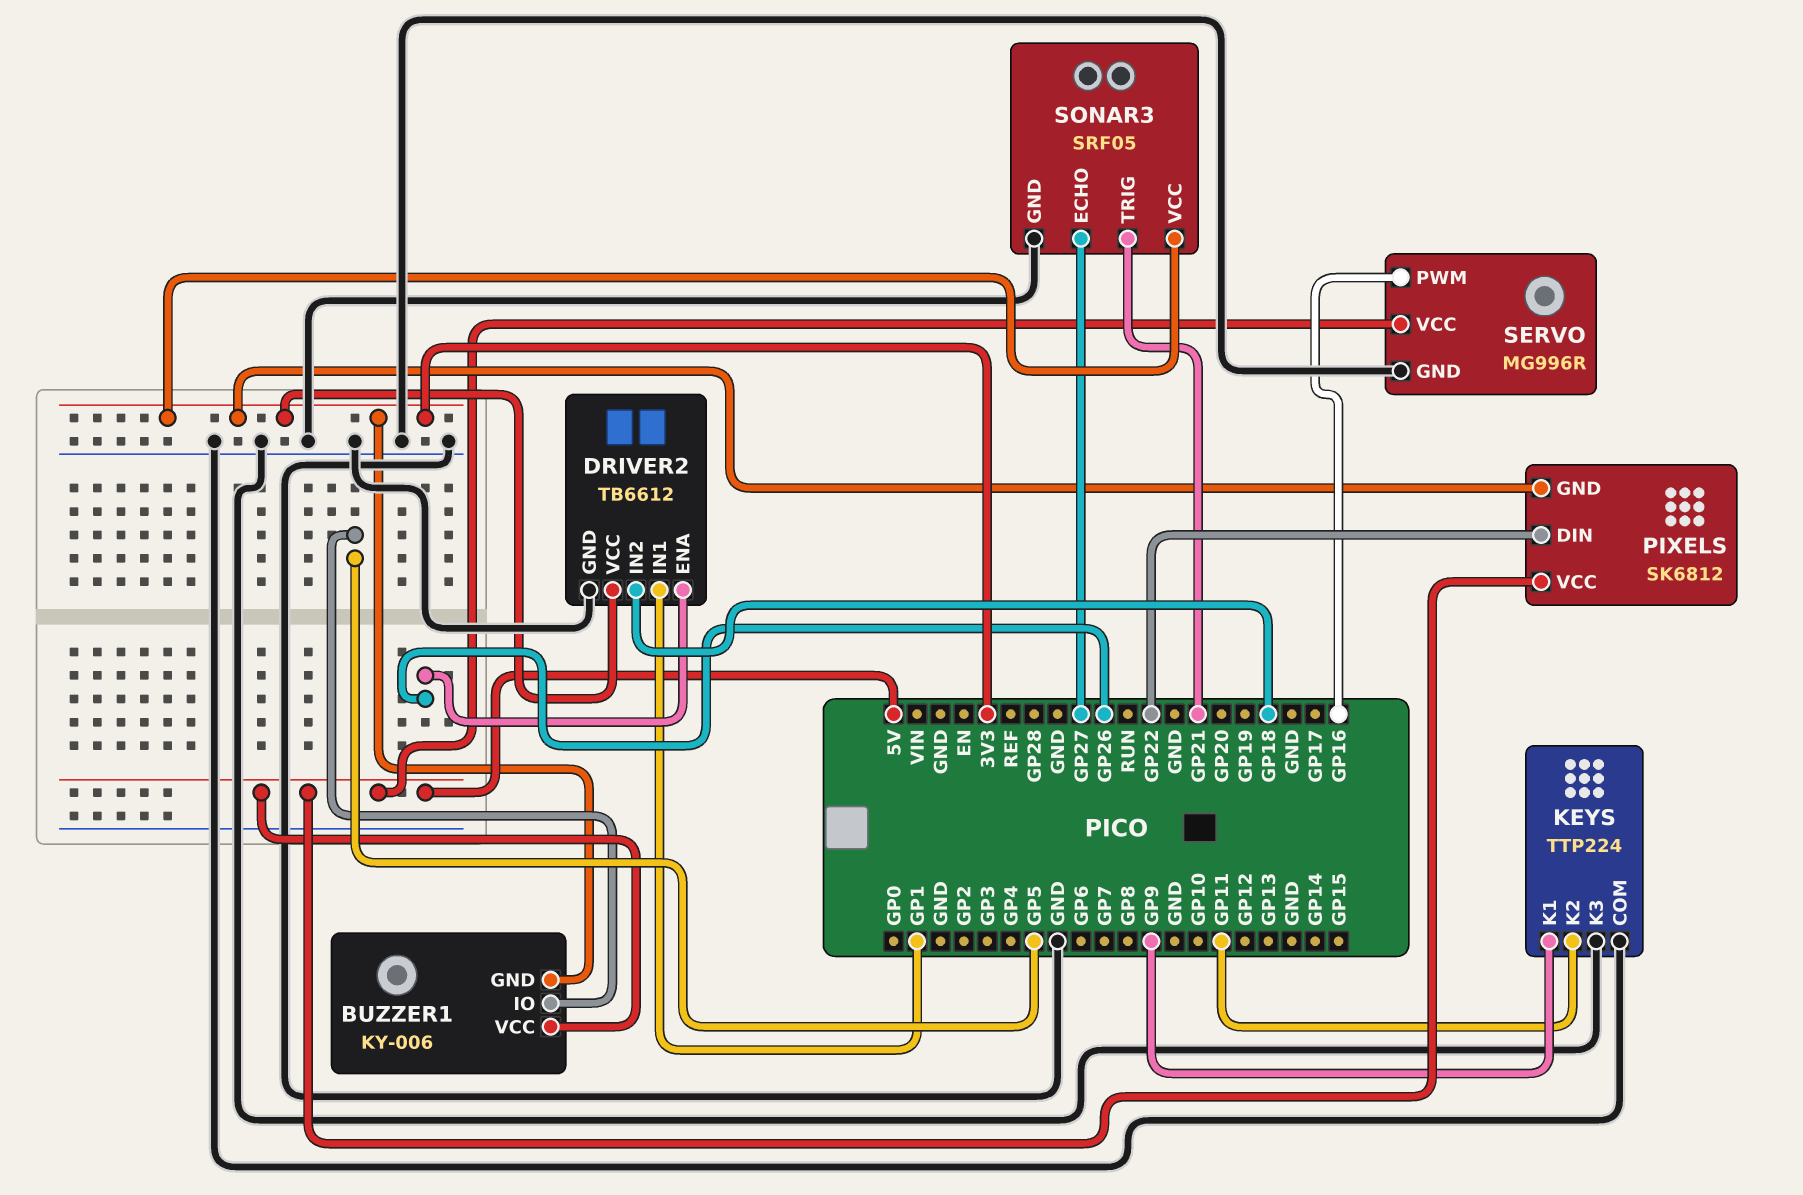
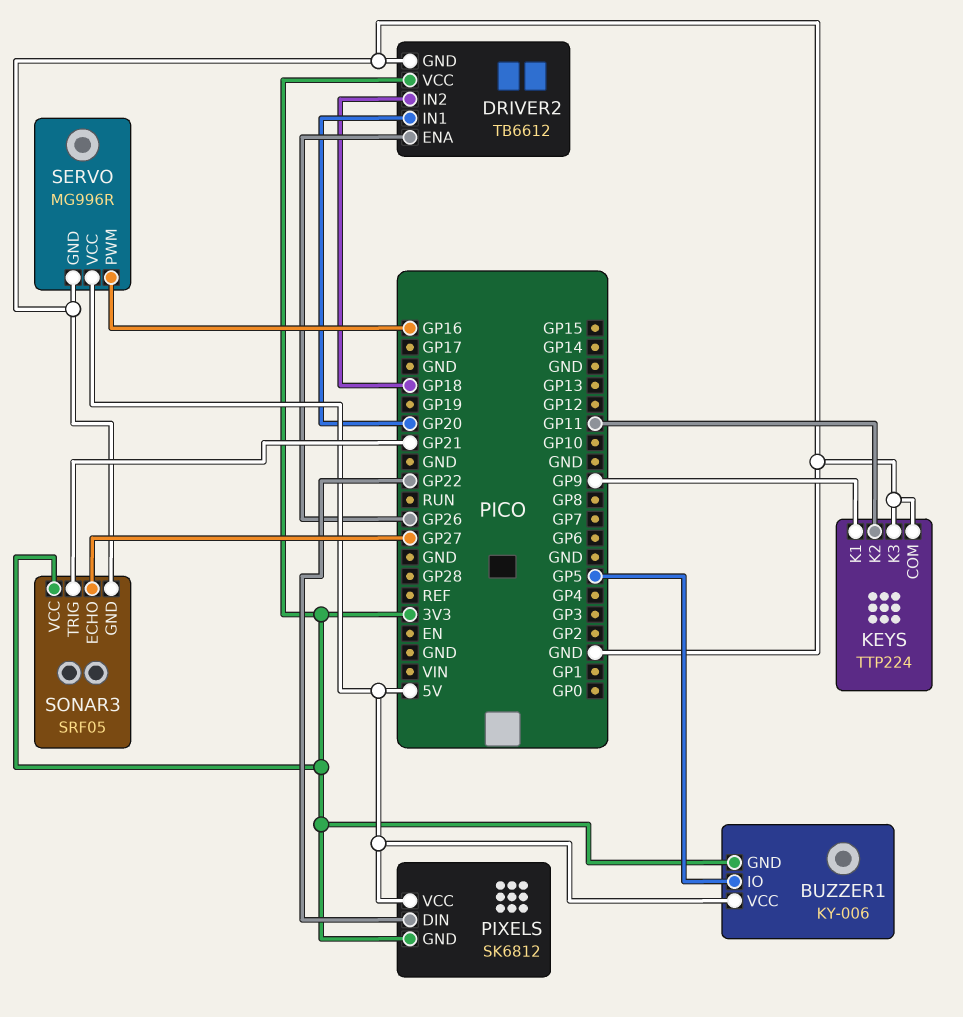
DRIVER2 pin IN1: GP1 -> GP20

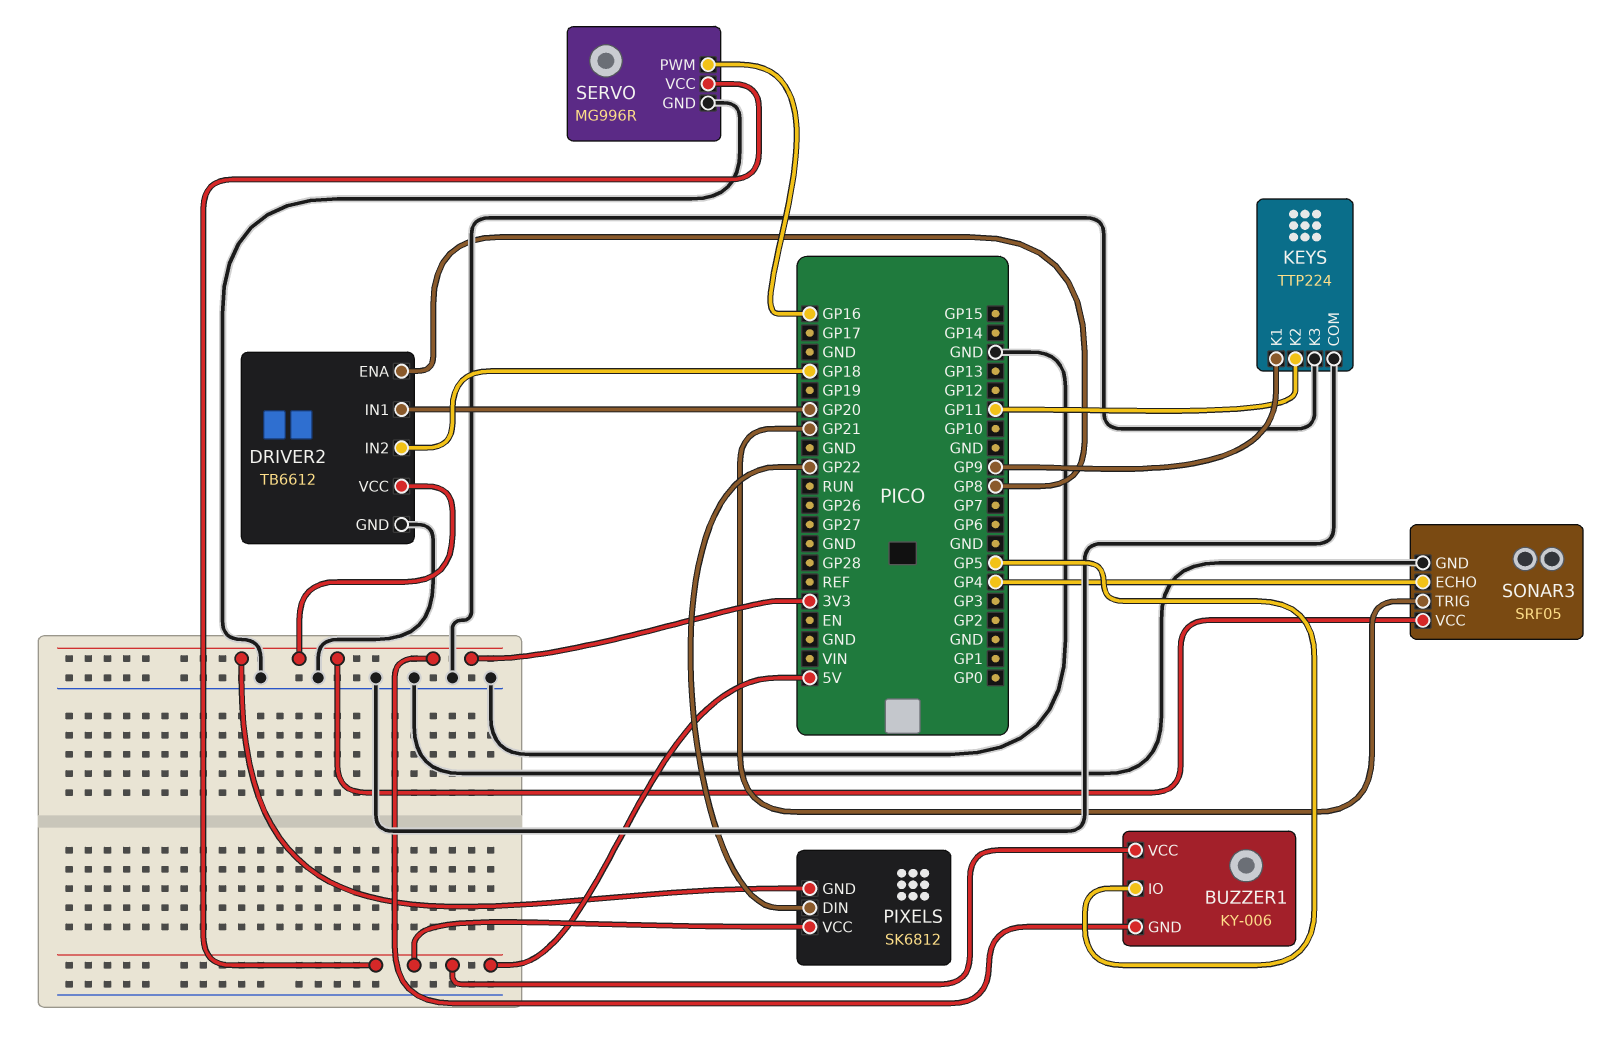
DRIVER2 pin ENA: GP26 -> GP8
SONAR3 pin ECHO: GP27 -> GP4

